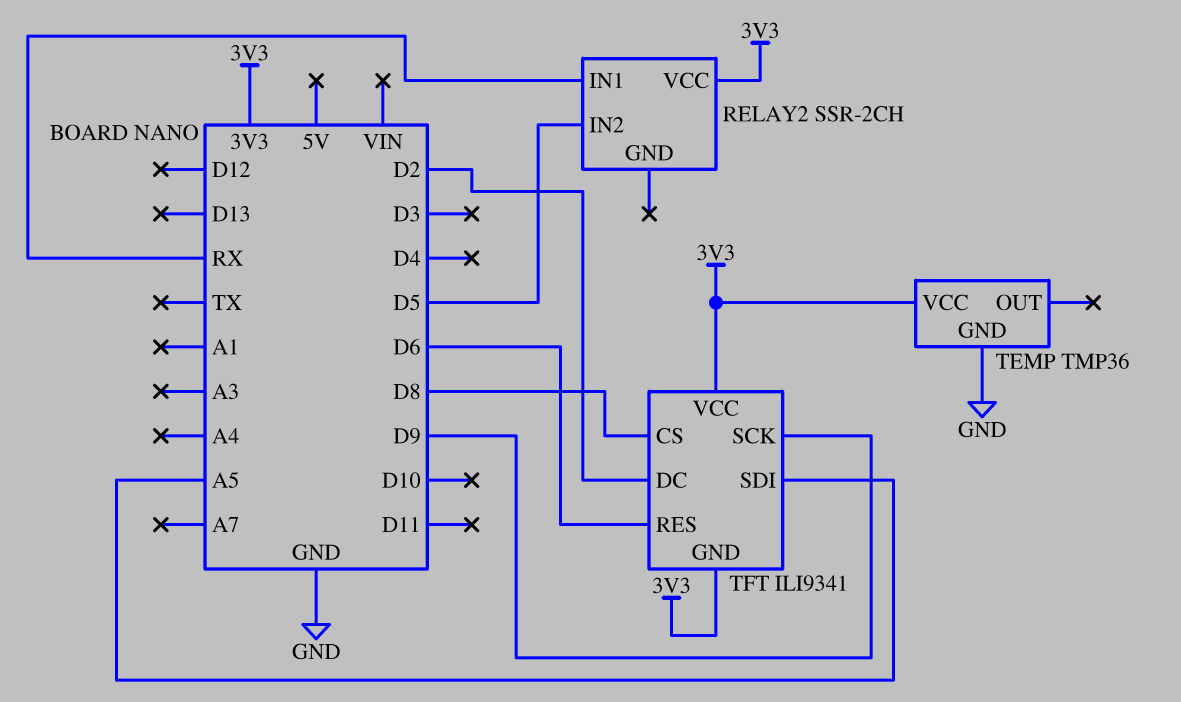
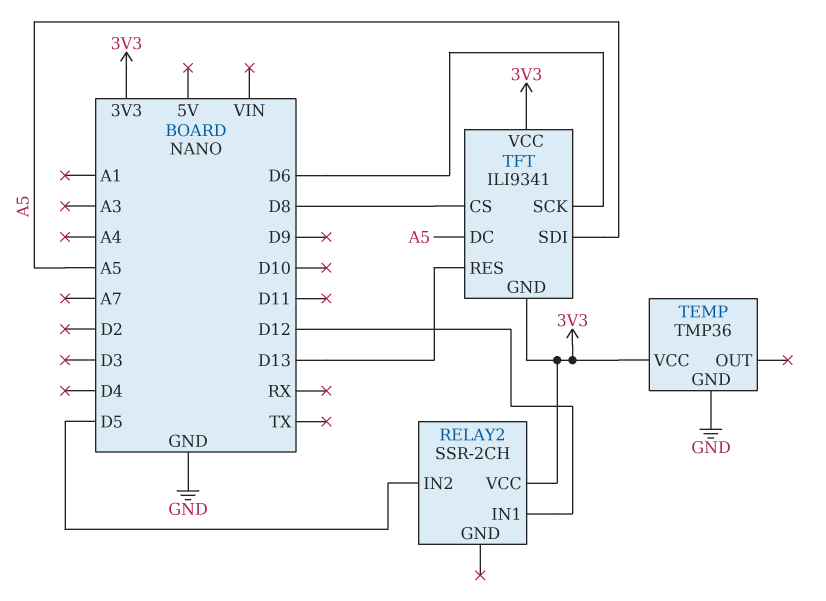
RELAY2 pin IN1: RX -> D12
TFT pin DC: D2 -> A5
TFT pin RES: D6 -> D13
TFT pin SCK: D9 -> D6

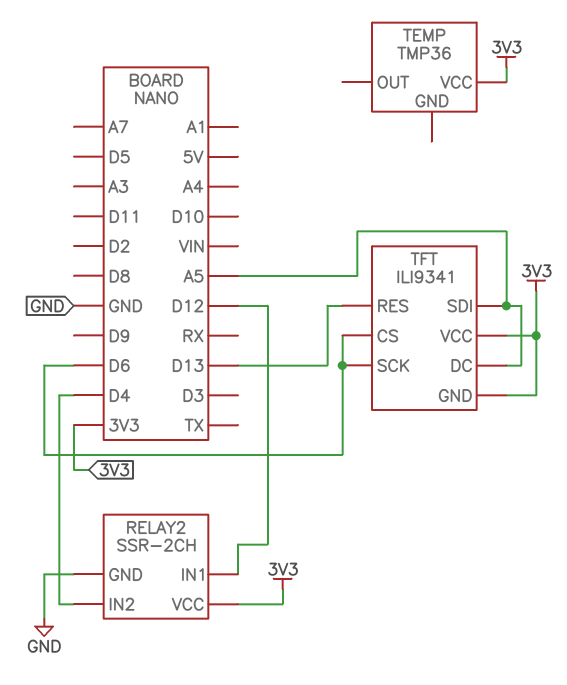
RELAY2 pin GND: none -> GND
RELAY2 pin IN2: D5 -> D4
TEMP pin GND: GND -> none
TFT pin CS: D8 -> D6

